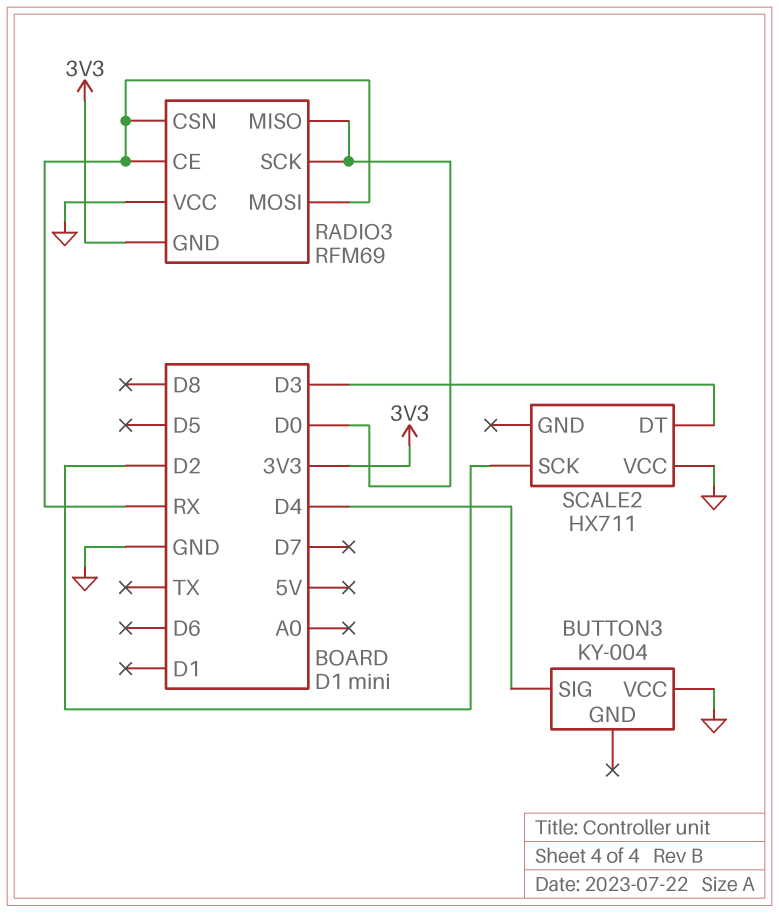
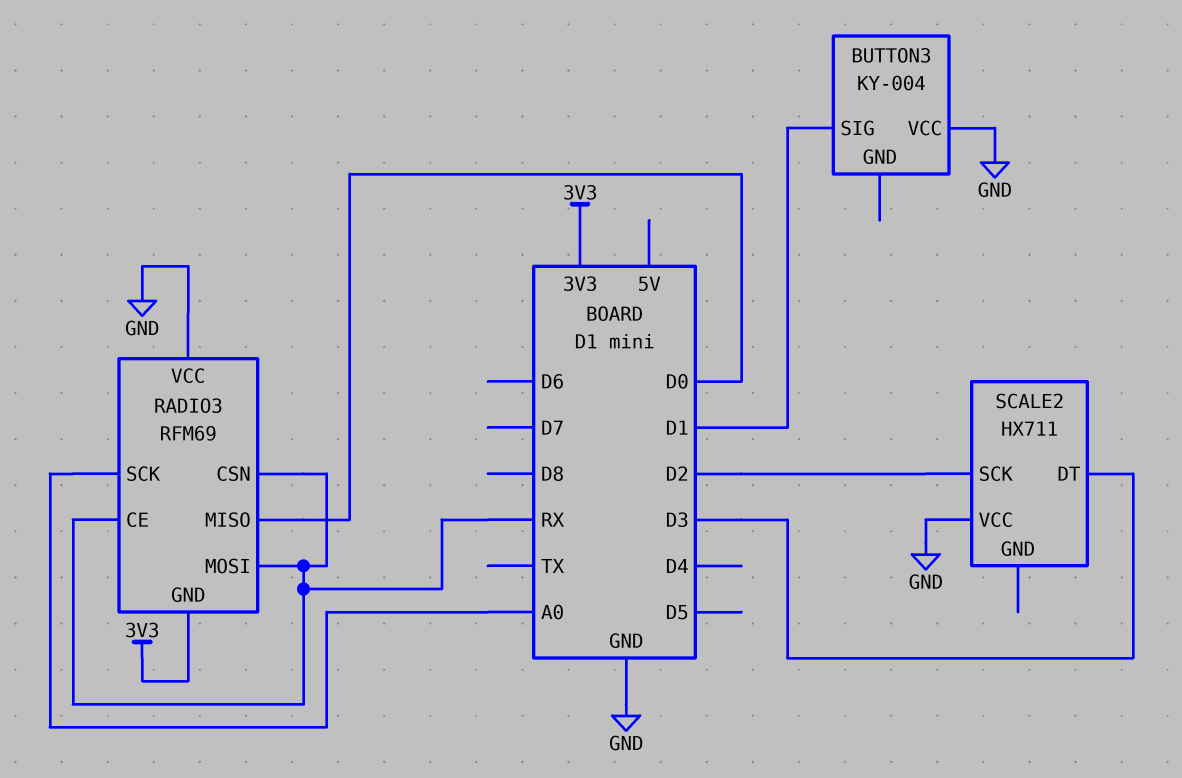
BUTTON3 pin SIG: D4 -> D1
RADIO3 pin SCK: D0 -> A0

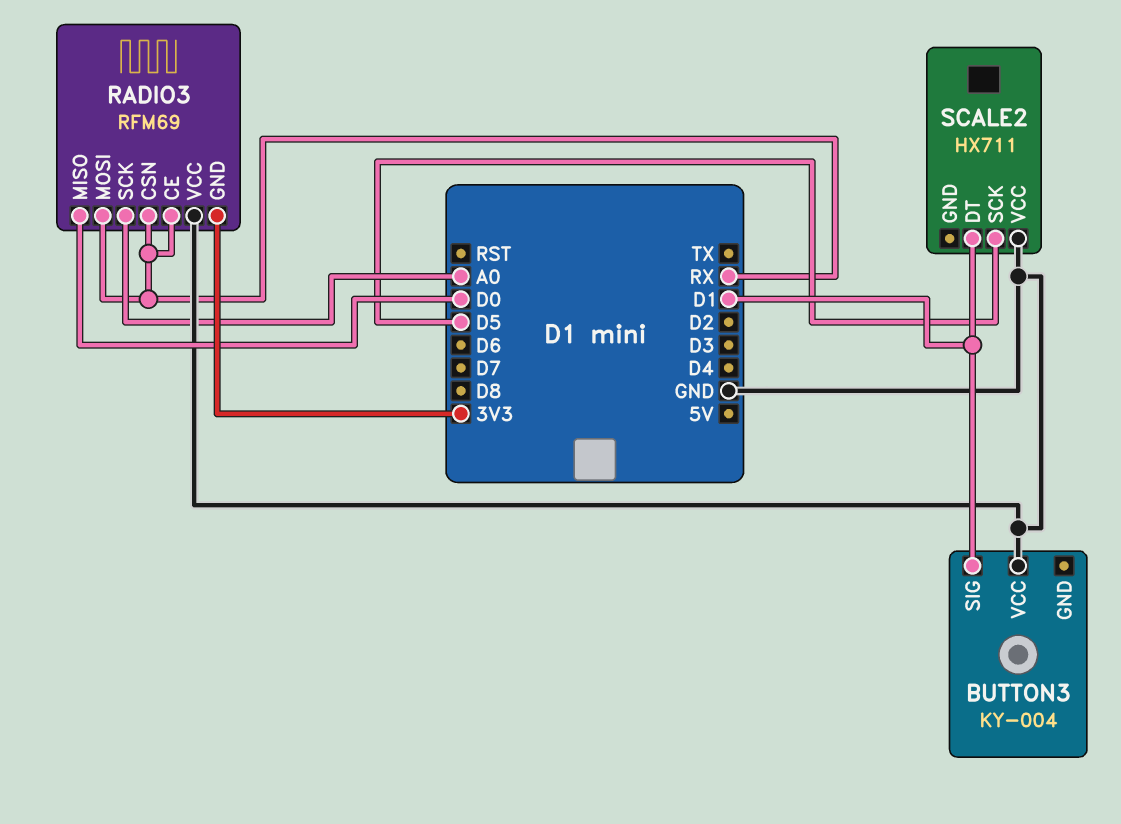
SCALE2 pin DT: D3 -> D1
SCALE2 pin SCK: D2 -> D5

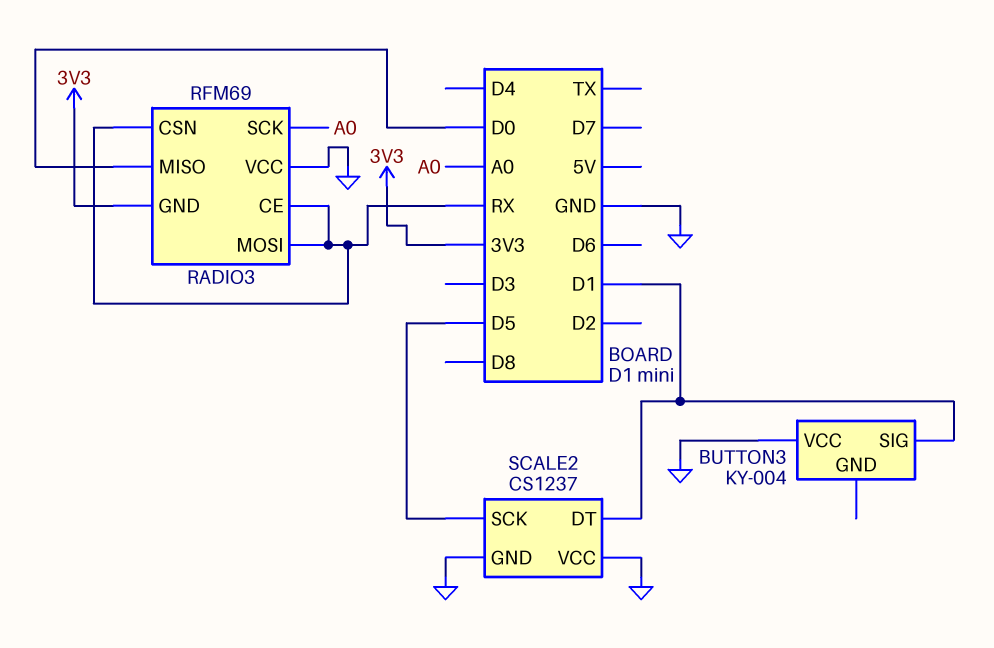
SCALE2: HX711 -> CS1237
SCALE2 pin GND: none -> GND

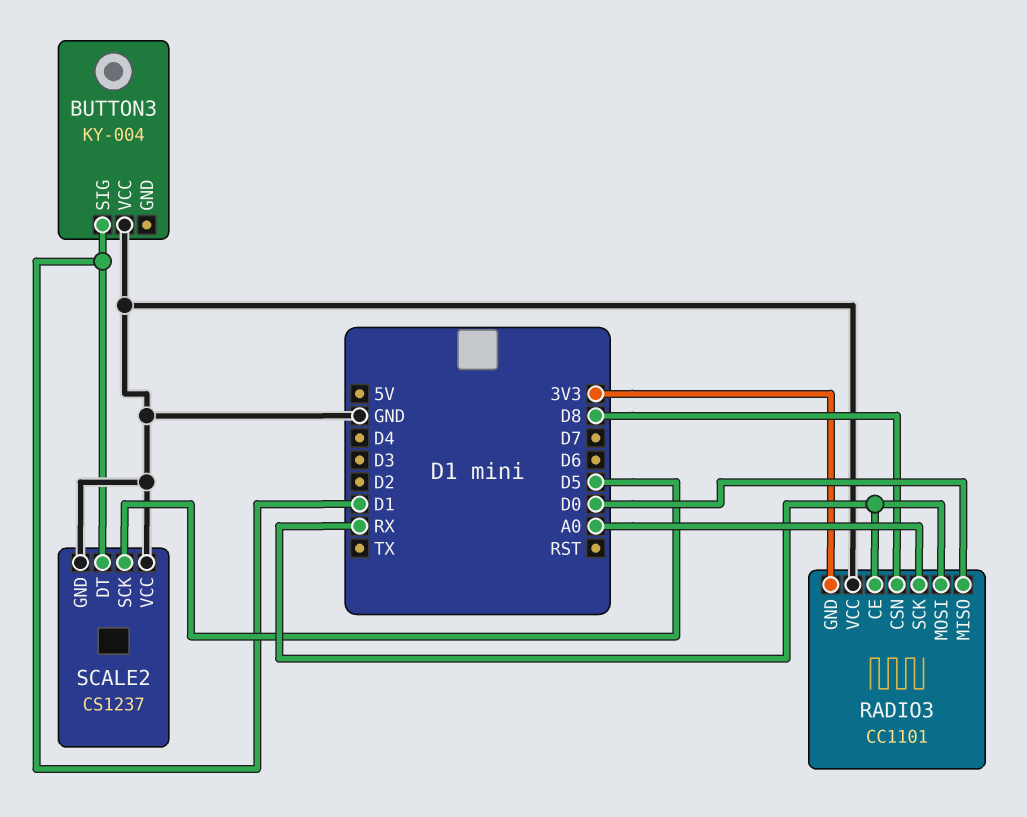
RADIO3: RFM69 -> CC1101
RADIO3 pin CSN: RX -> D8

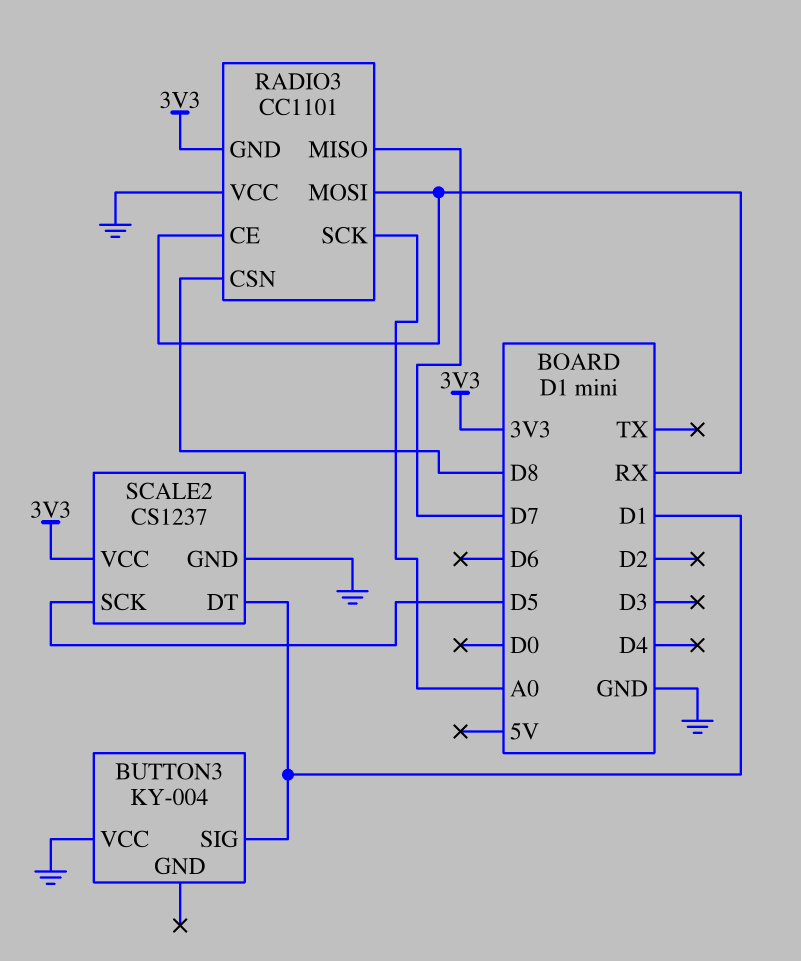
RADIO3 pin MISO: D0 -> D7
SCALE2 pin VCC: GND -> 3V3

